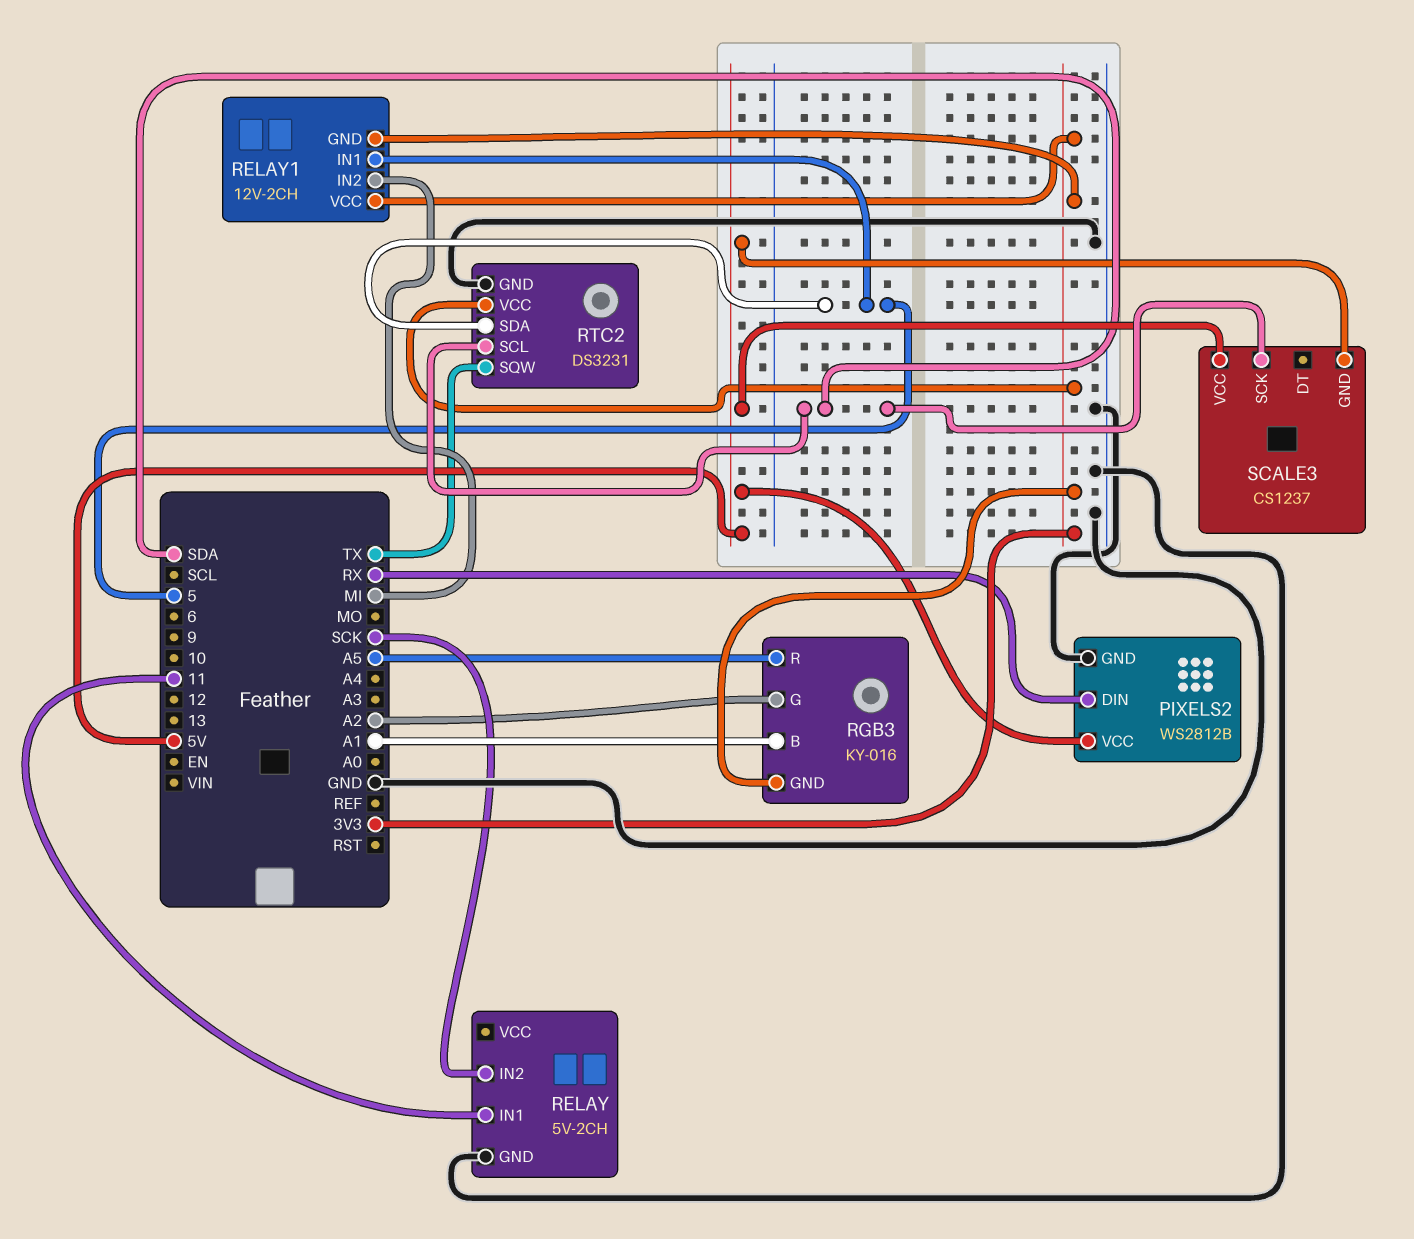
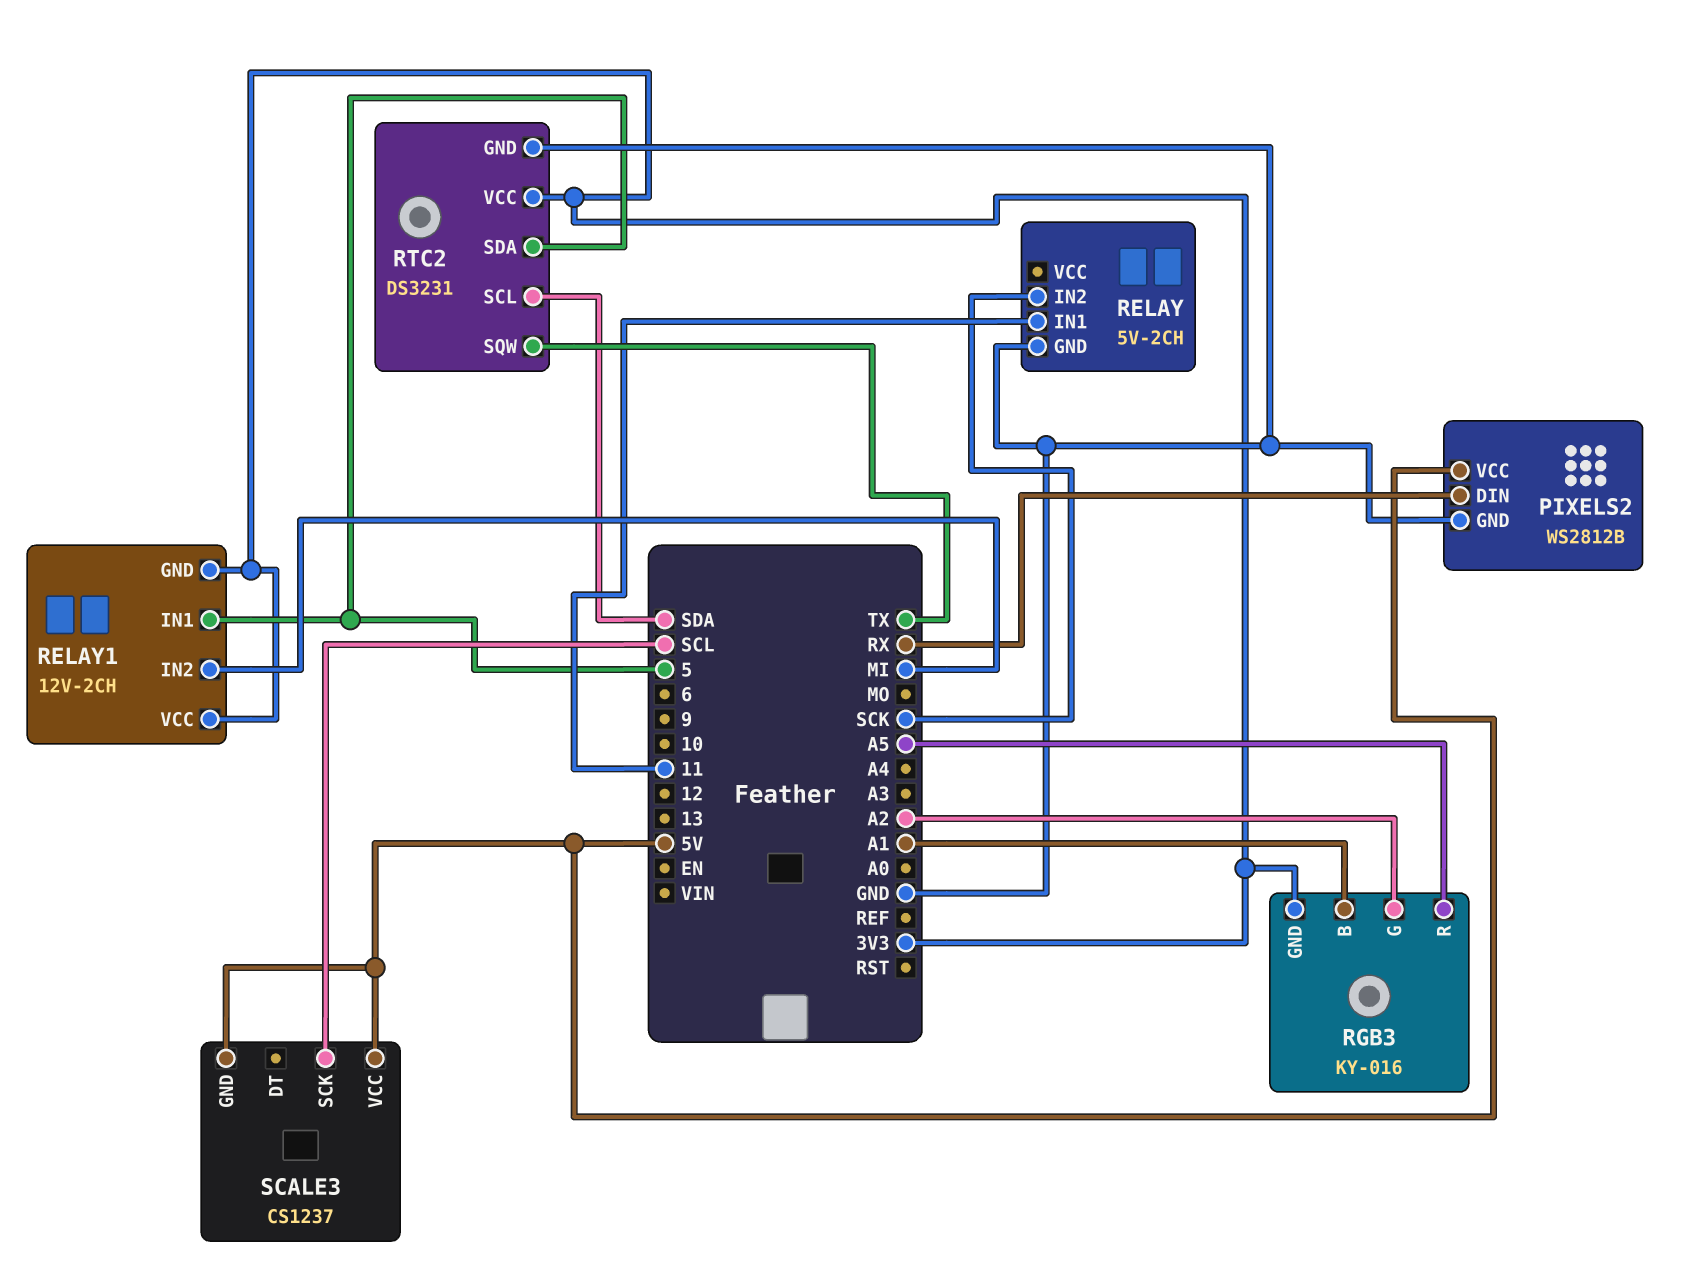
SCALE3 pin SCK: SDA -> SCL

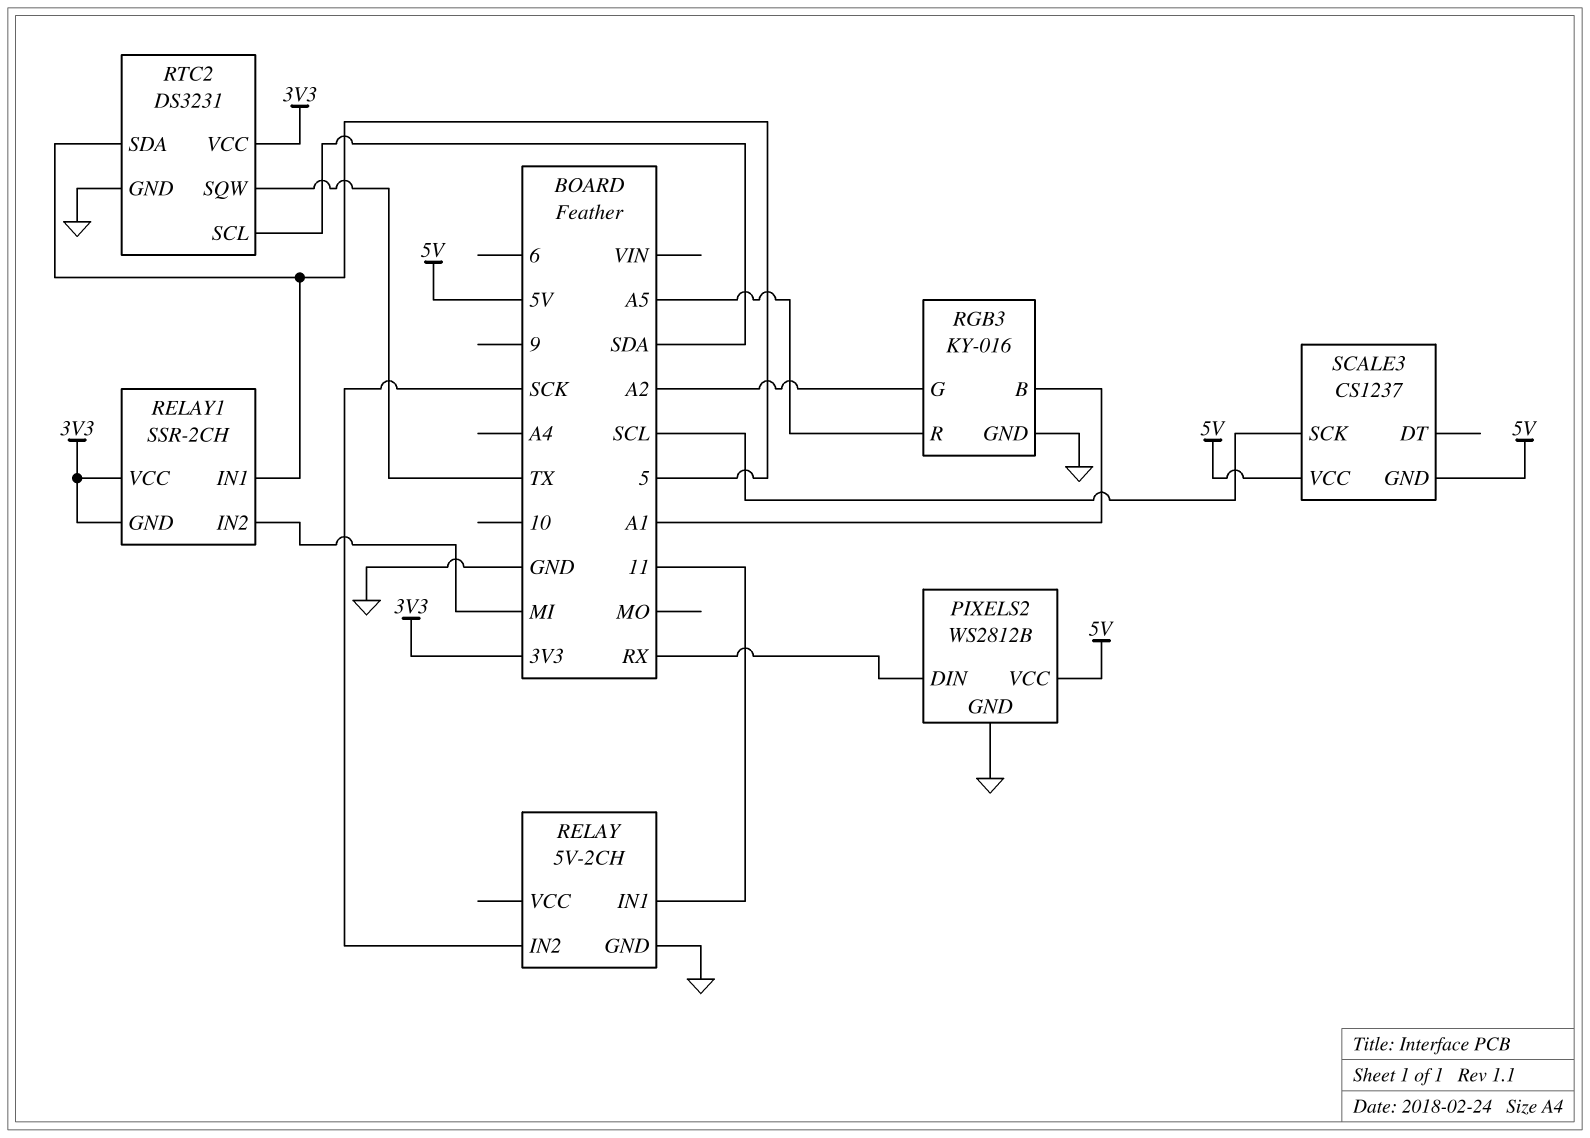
RELAY1: 12V-2CH -> SSR-2CH
RGB3 pin GND: 3V3 -> GND

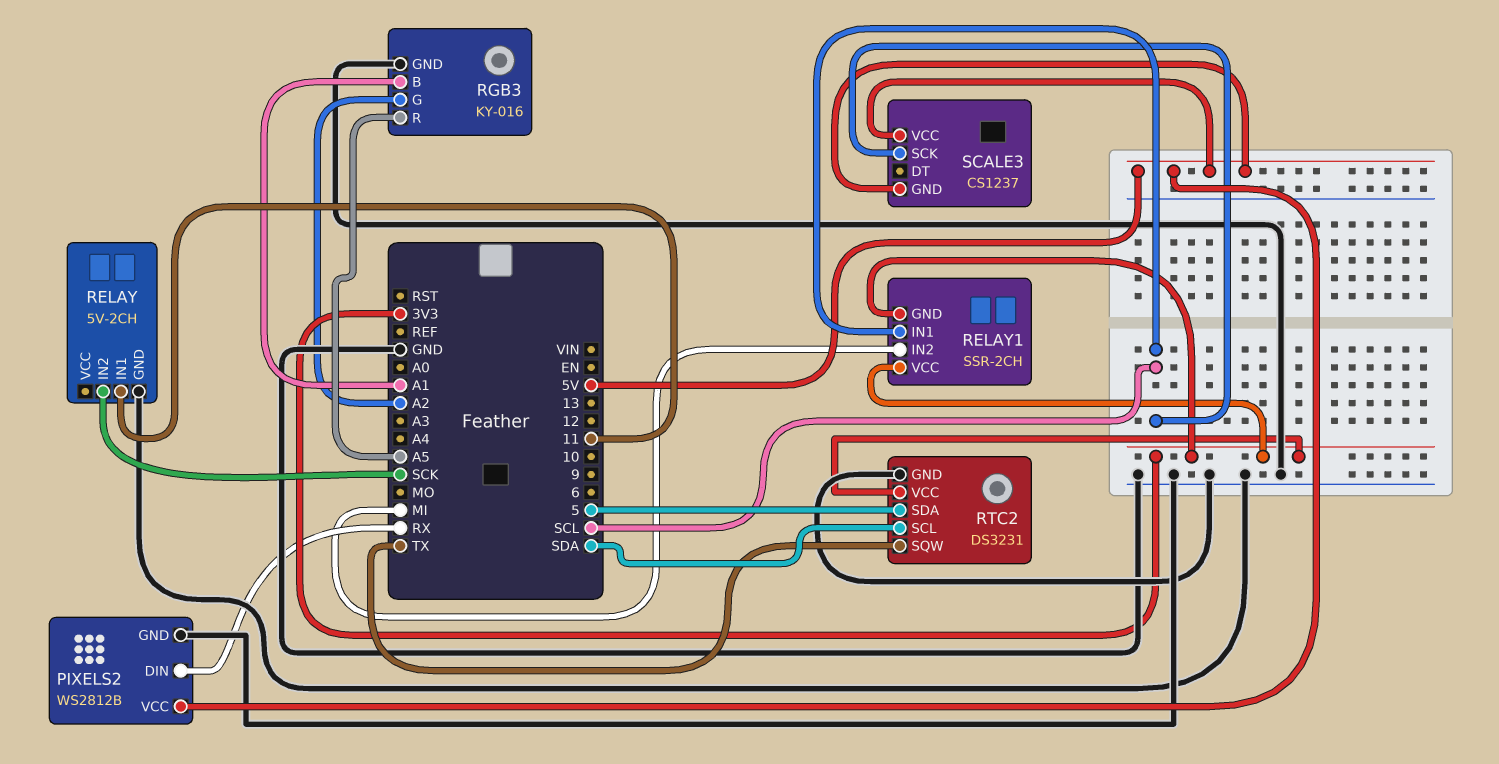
RELAY1 pin IN1: 5 -> SCL

